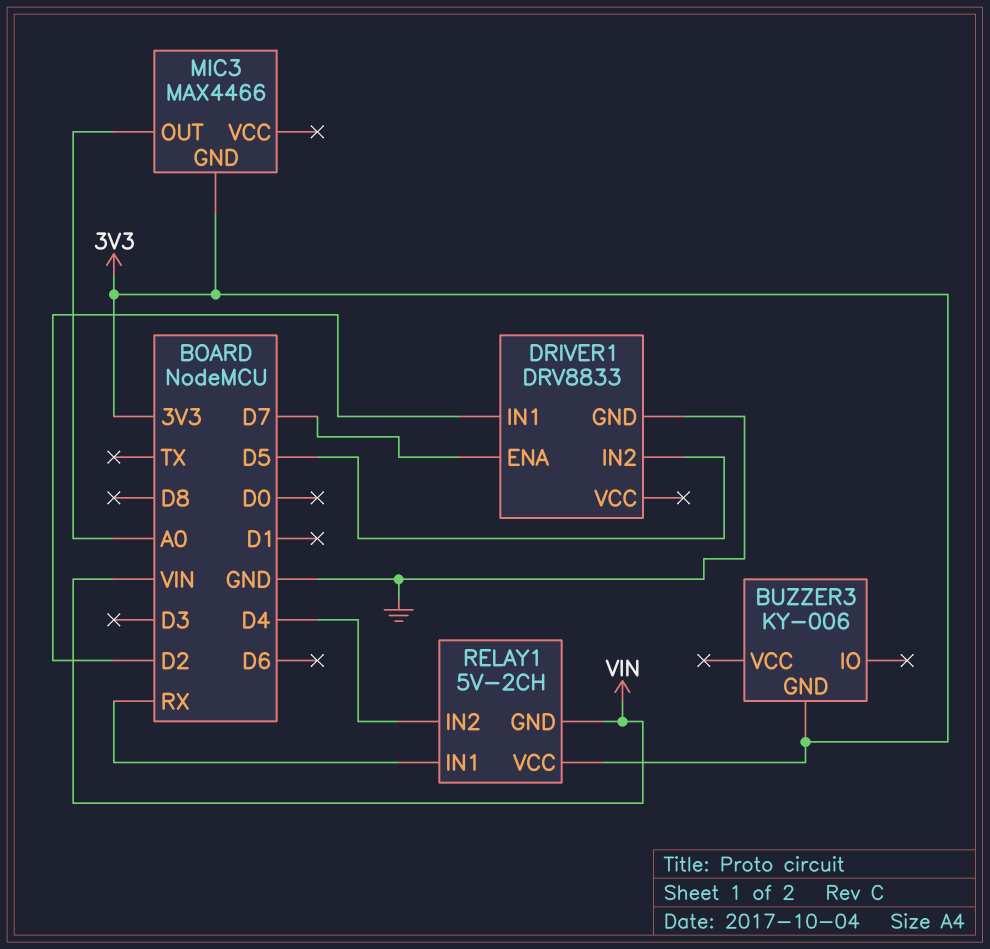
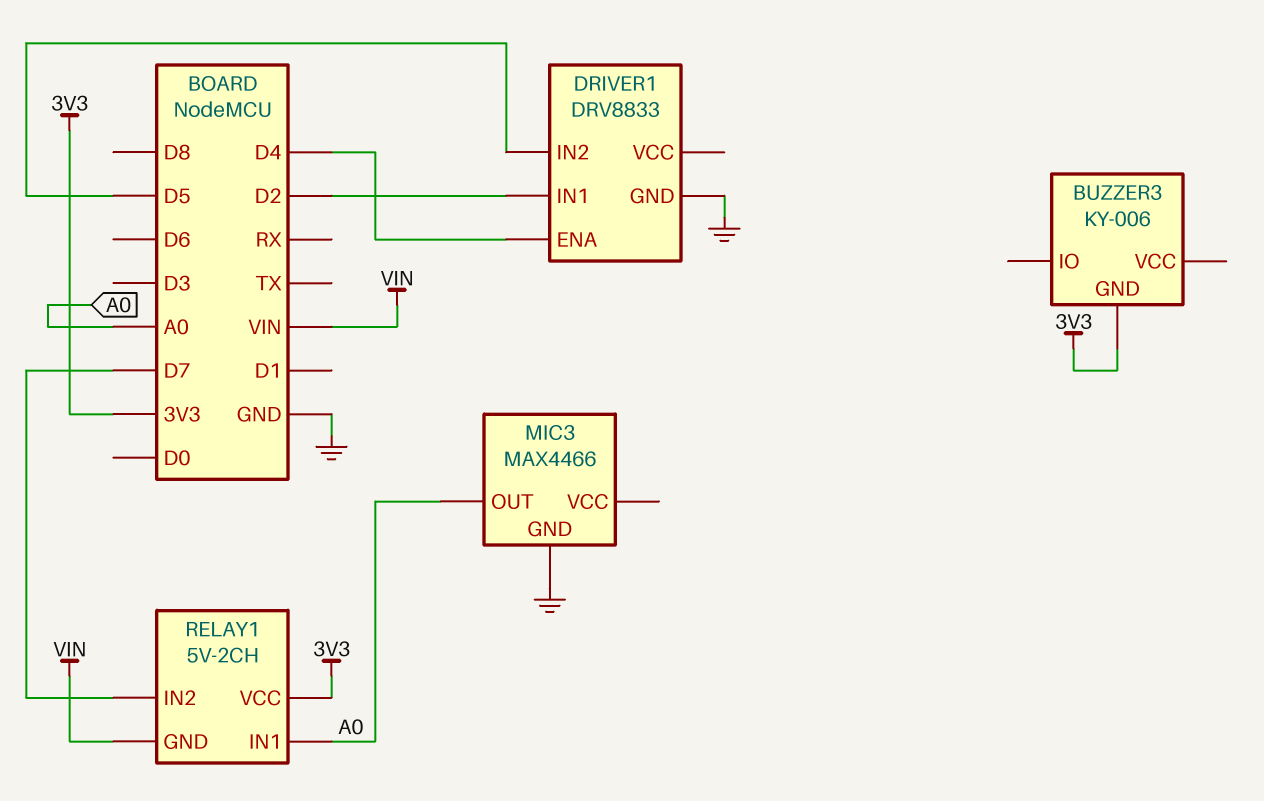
DRIVER1 pin ENA: D7 -> D4
MIC3 pin GND: 3V3 -> GND
RELAY1 pin IN1: RX -> A0
RELAY1 pin IN2: D4 -> D7

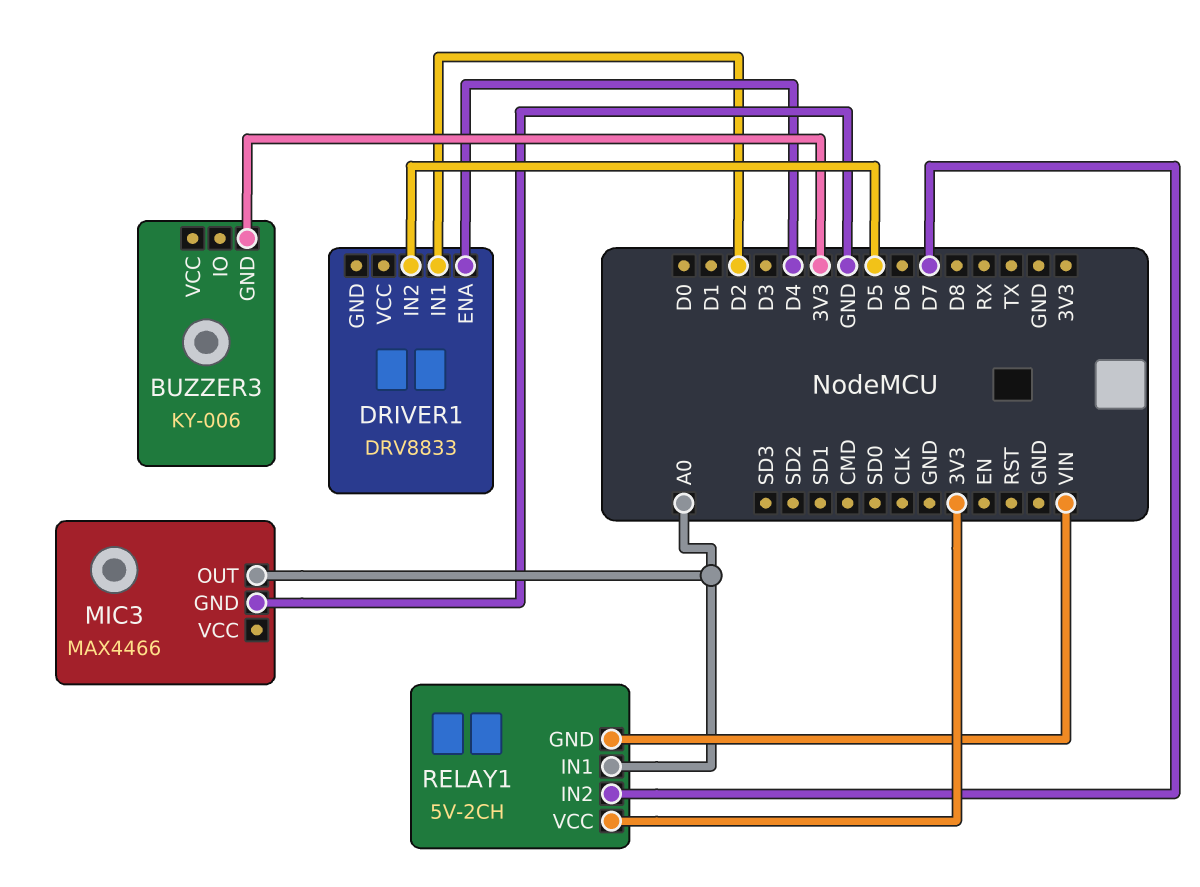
DRIVER1 pin GND: GND -> none

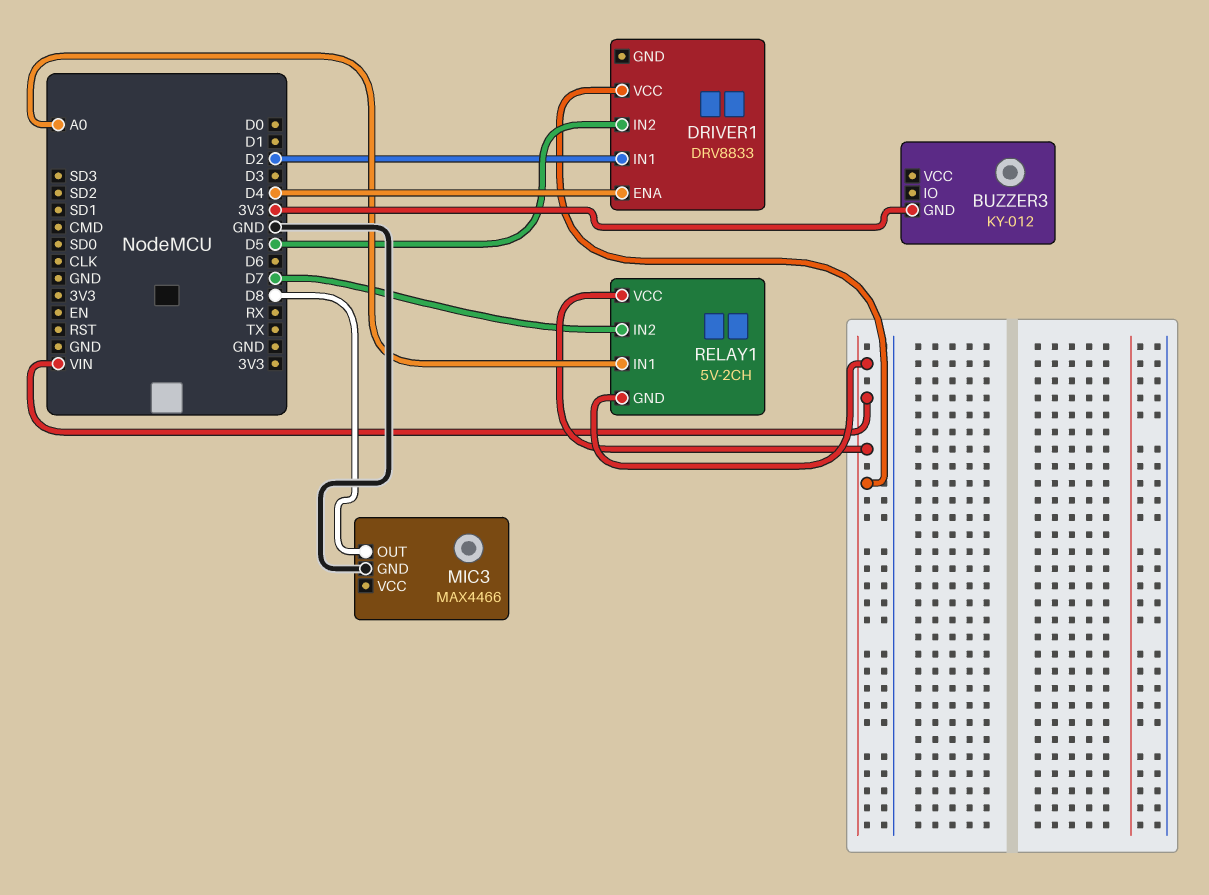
BUZZER3: KY-006 -> KY-012
DRIVER1 pin VCC: none -> VIN
MIC3 pin OUT: A0 -> D8
RELAY1 pin VCC: 3V3 -> VIN

